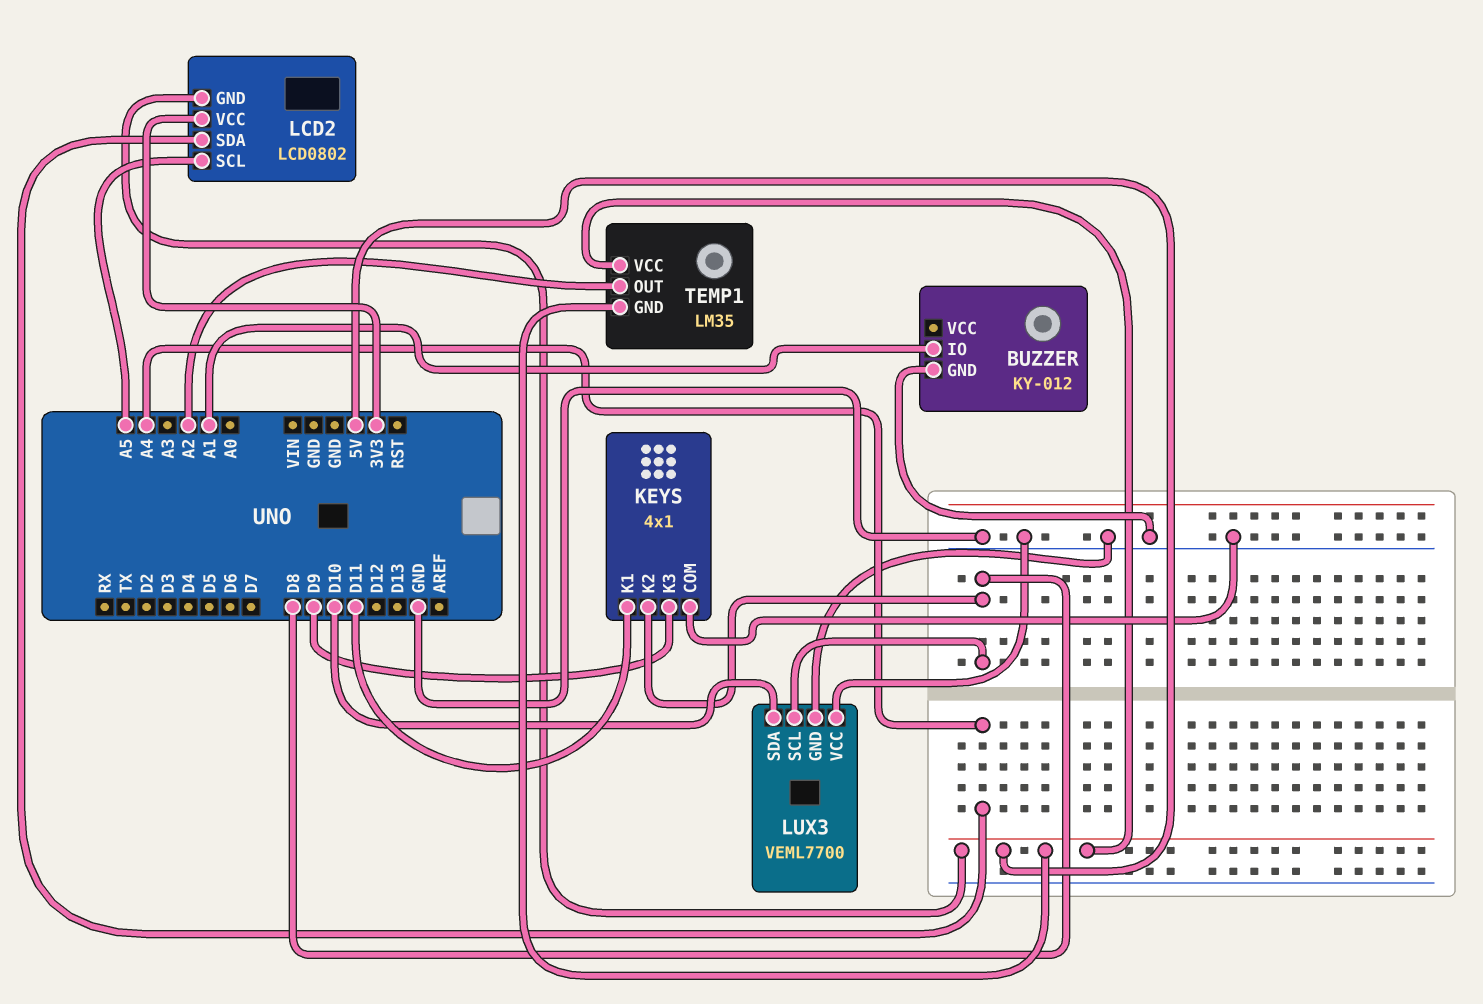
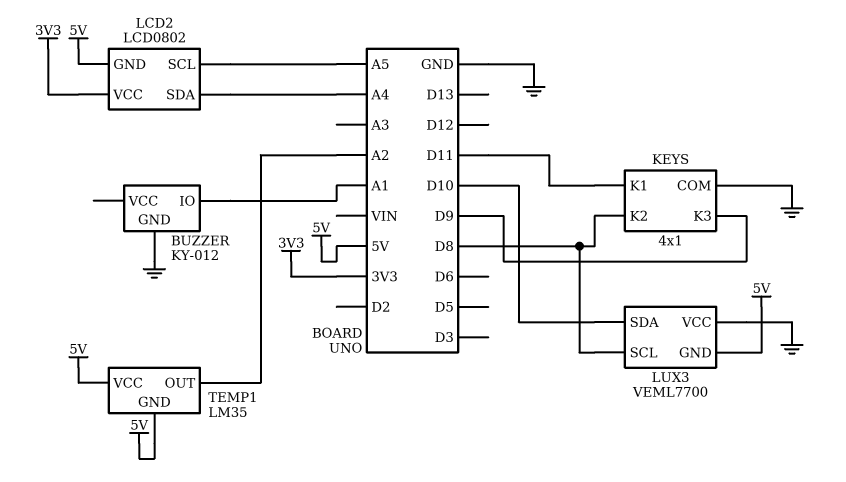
LUX3 pin GND: GND -> 5V

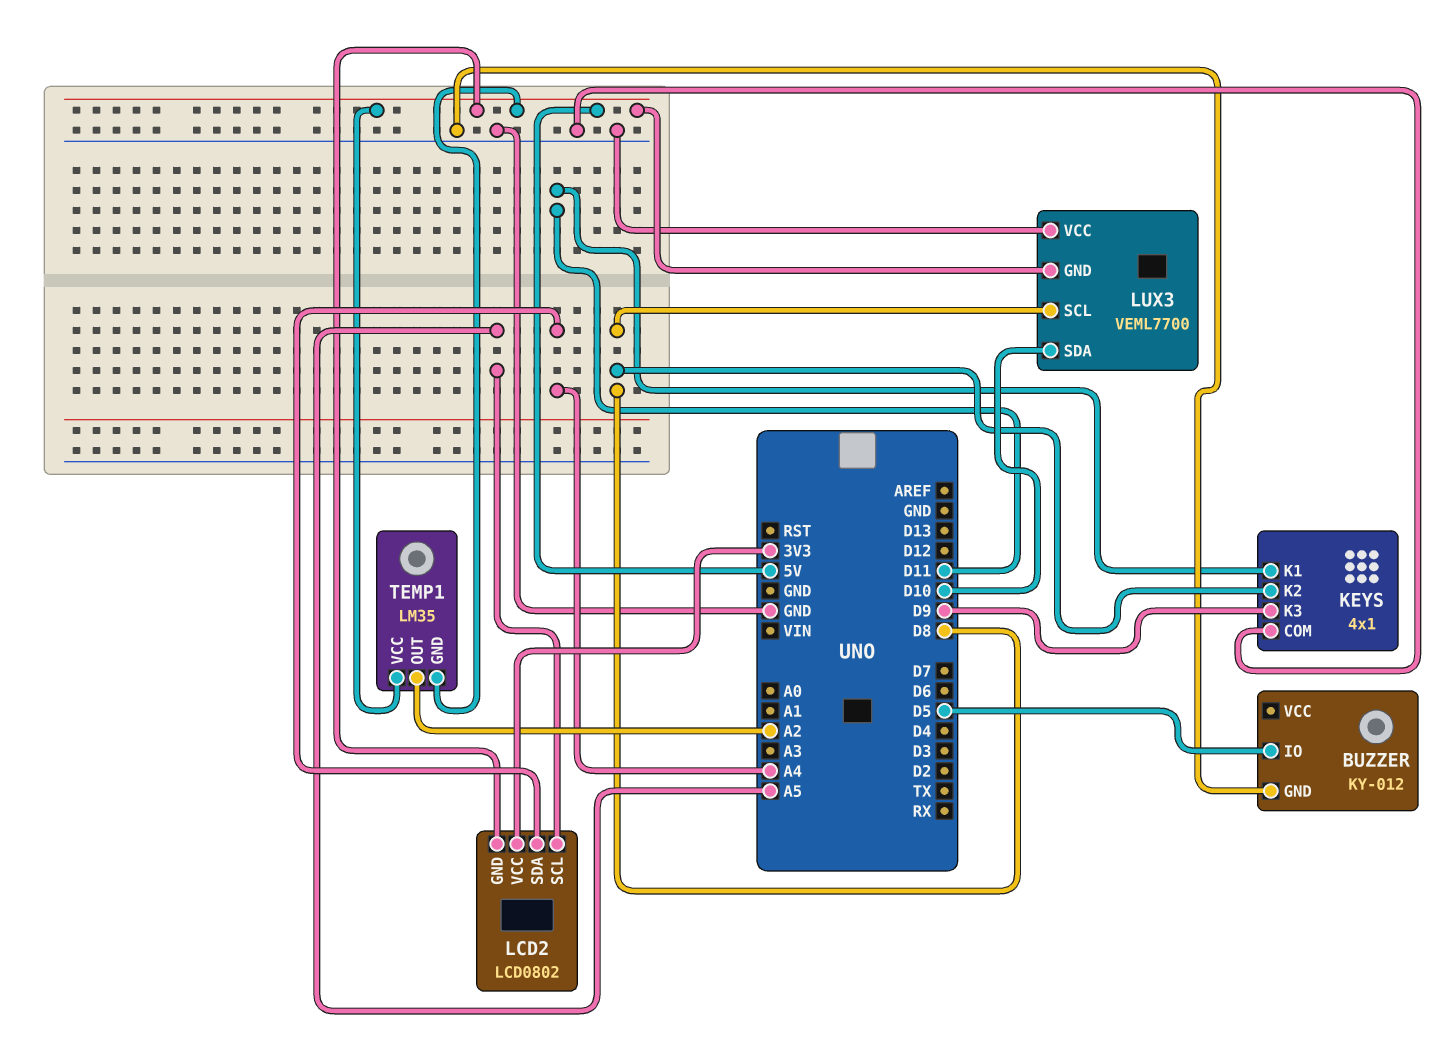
BUZZER pin IO: A1 -> D5

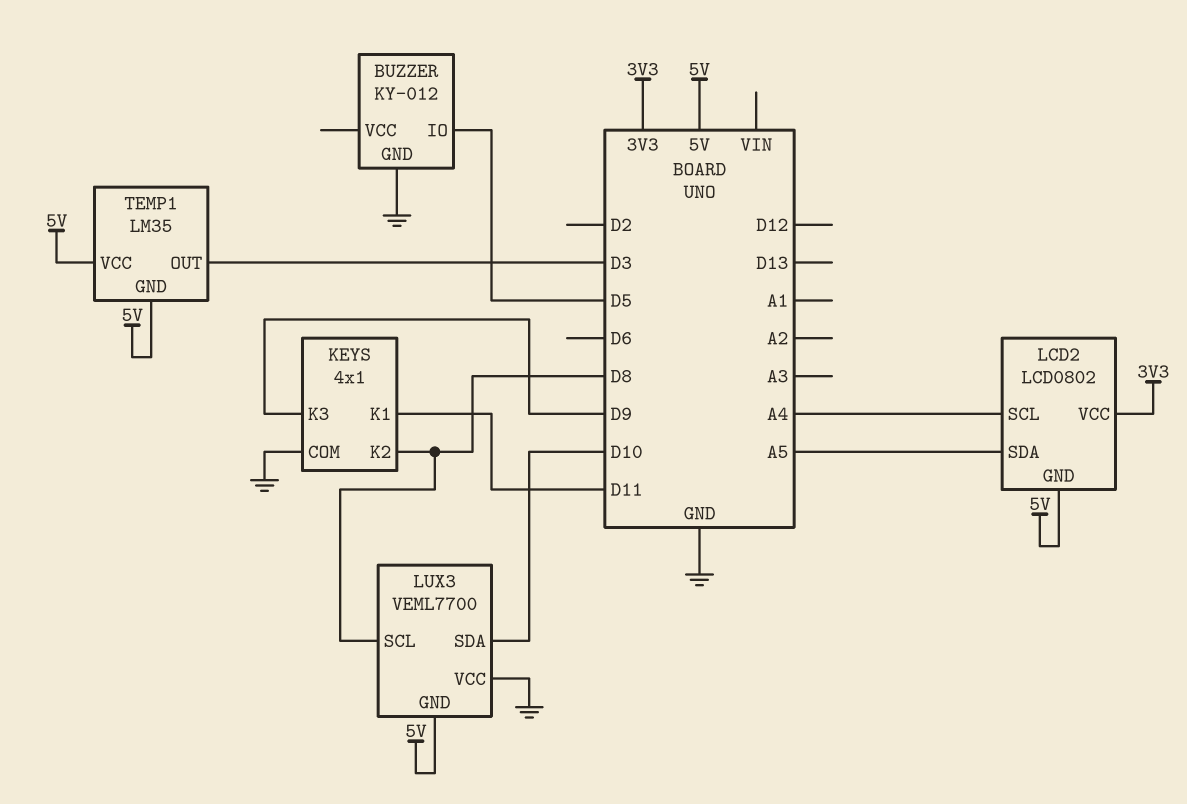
LCD2 pin SCL: A5 -> A4
LCD2 pin SDA: A4 -> A5
TEMP1 pin OUT: A2 -> D3

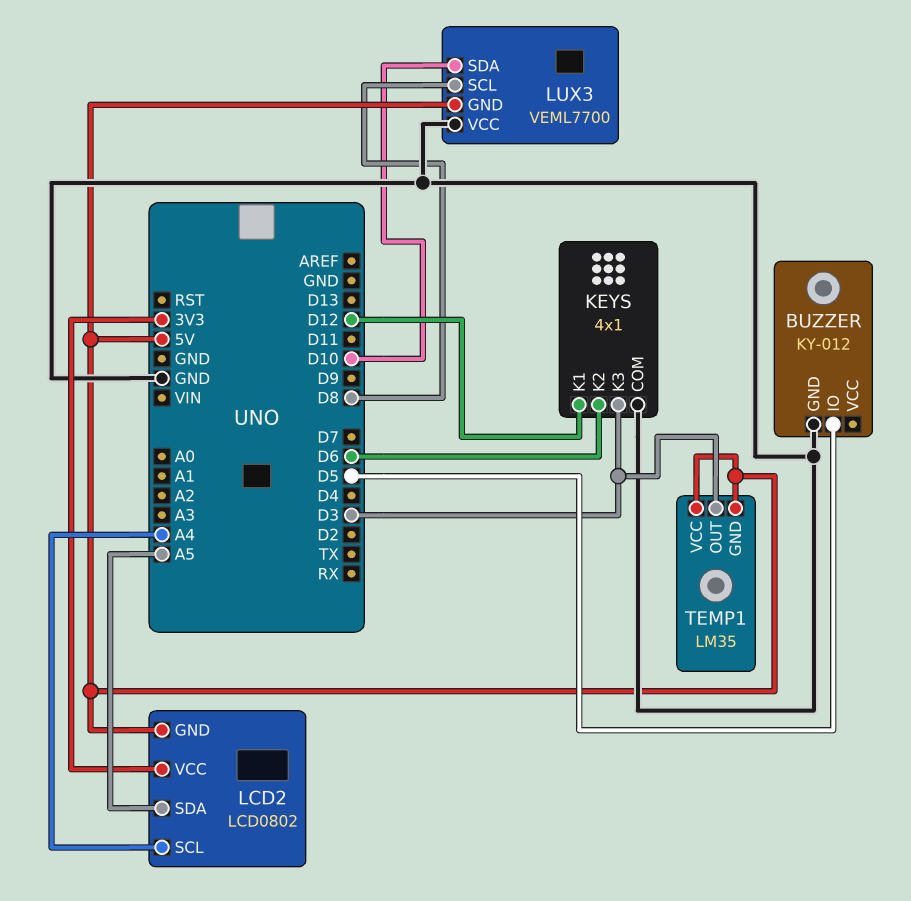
KEYS pin K1: D11 -> D12
KEYS pin K2: D8 -> D6
KEYS pin K3: D9 -> D3

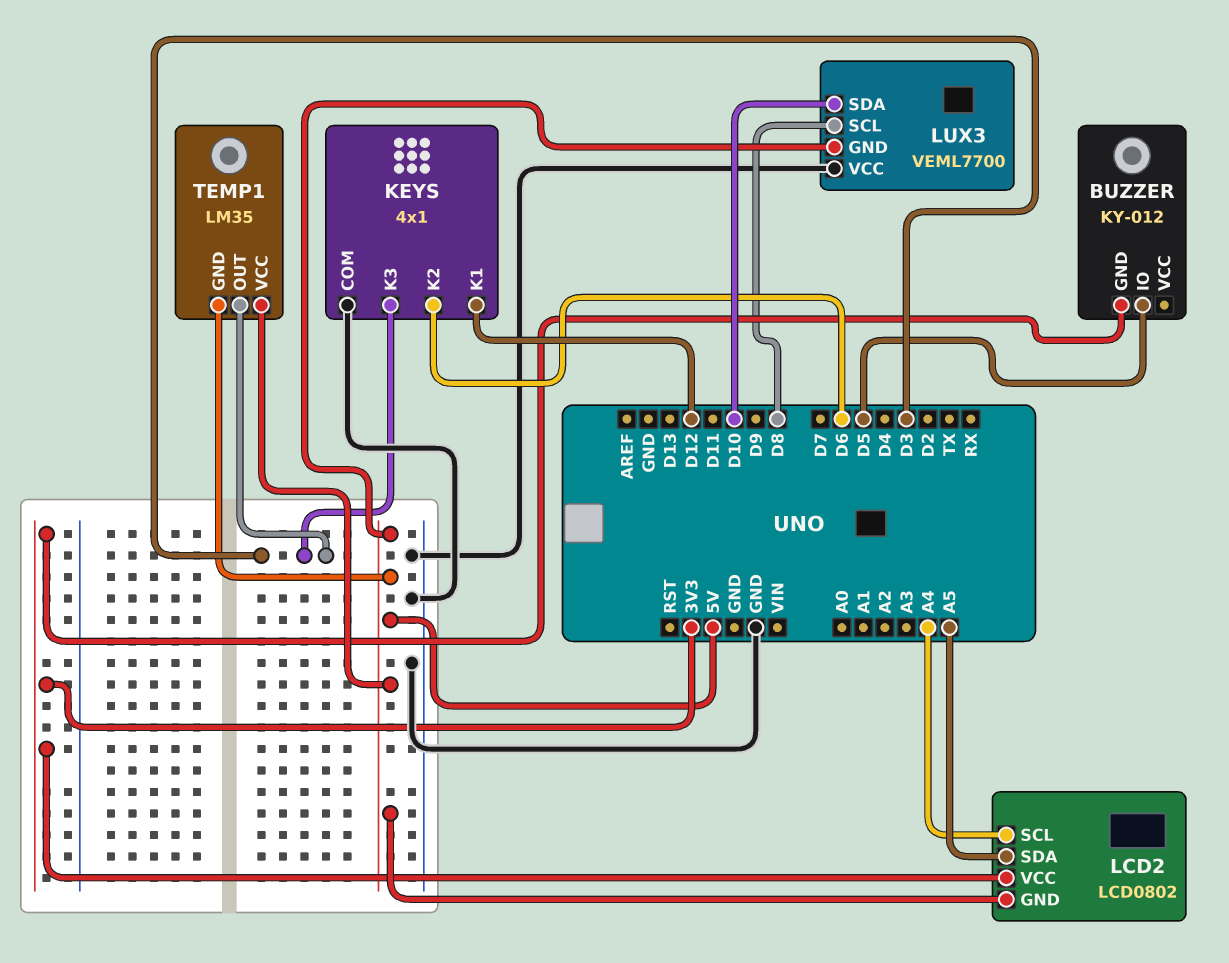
BUZZER pin GND: GND -> 3V3

